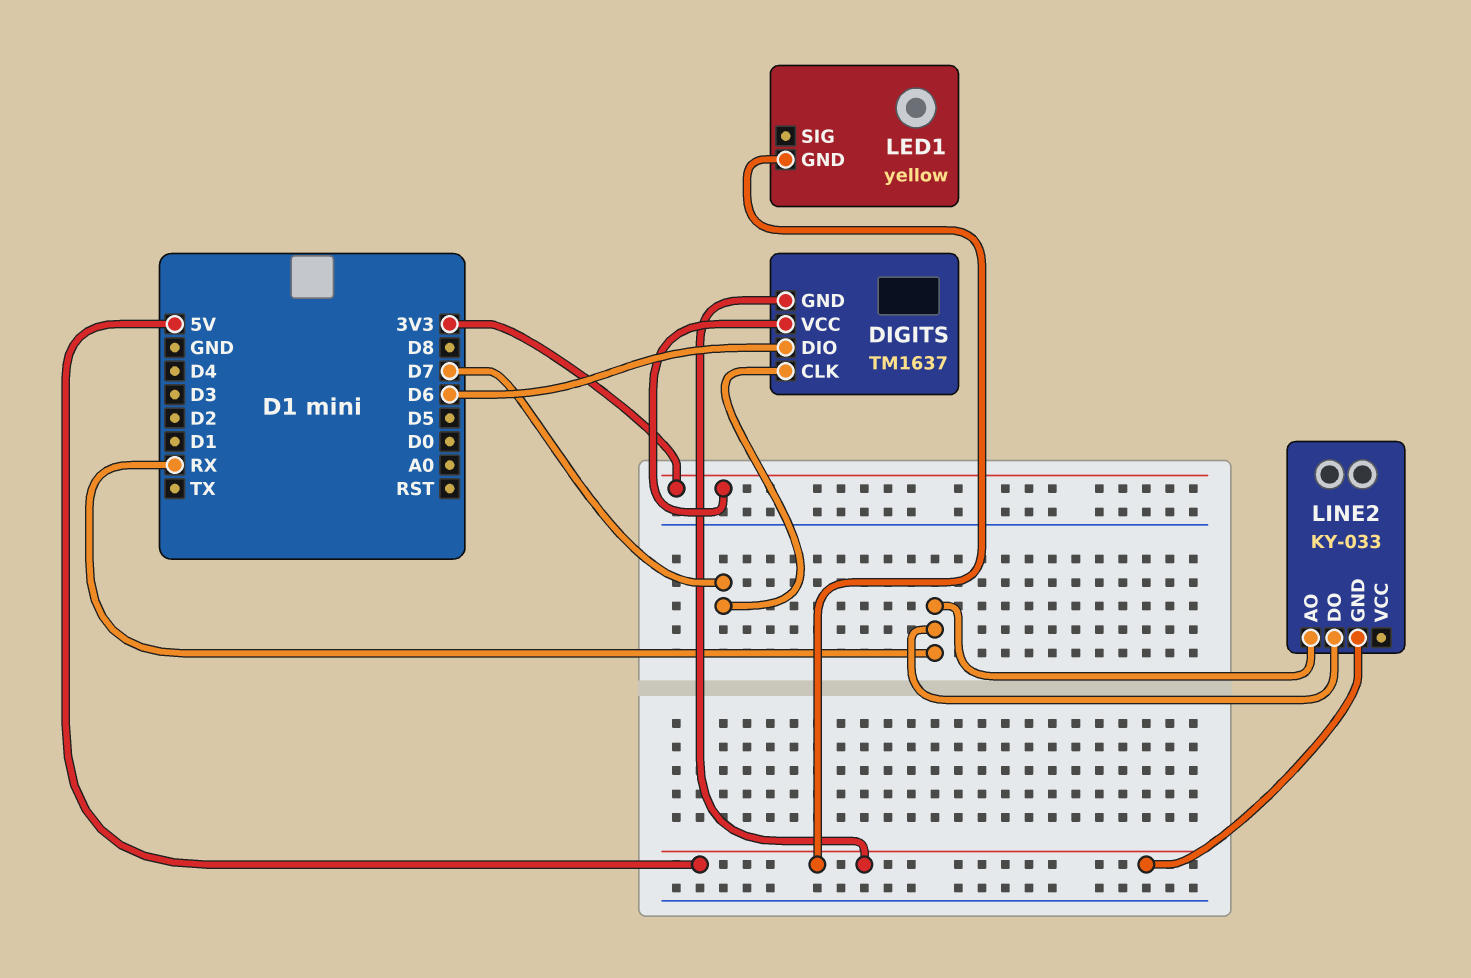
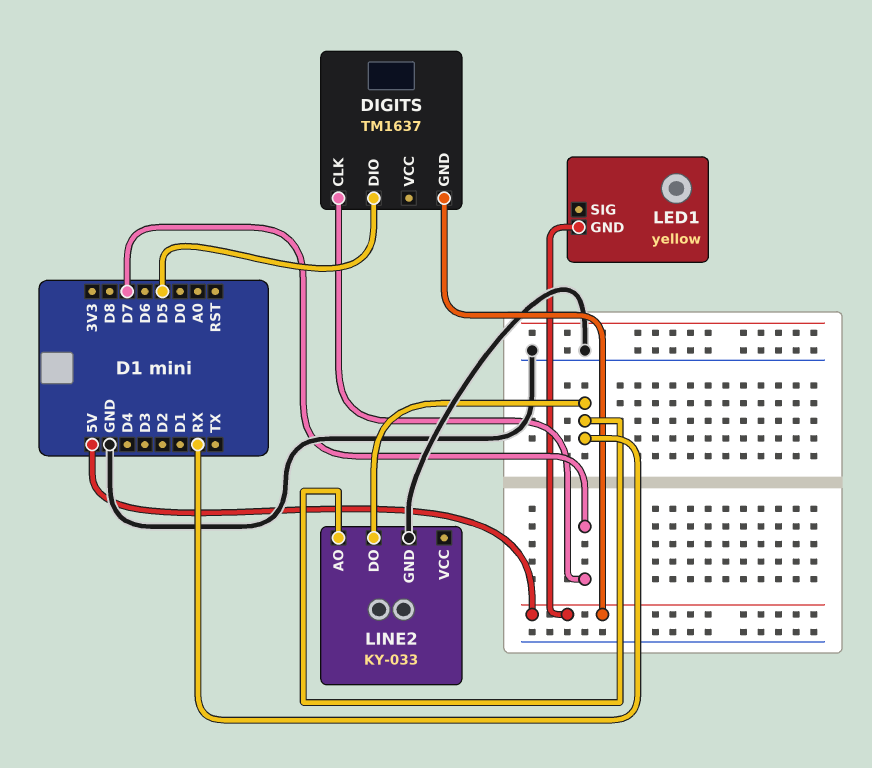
DIGITS pin DIO: D6 -> D5
DIGITS pin VCC: 3V3 -> none
LINE2 pin GND: 5V -> GND

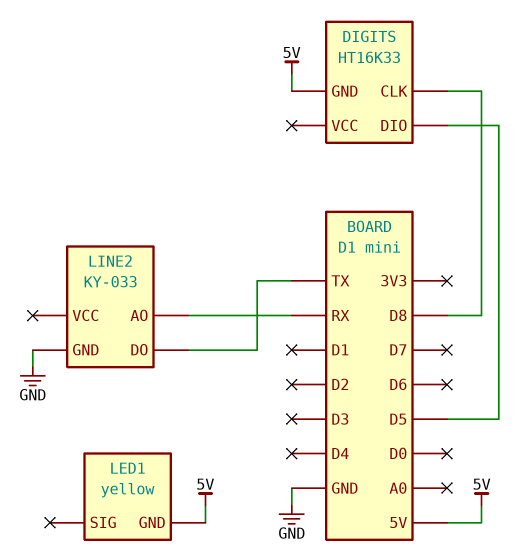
DIGITS: TM1637 -> HT16K33
DIGITS pin CLK: D7 -> D8
LINE2 pin DO: RX -> TX

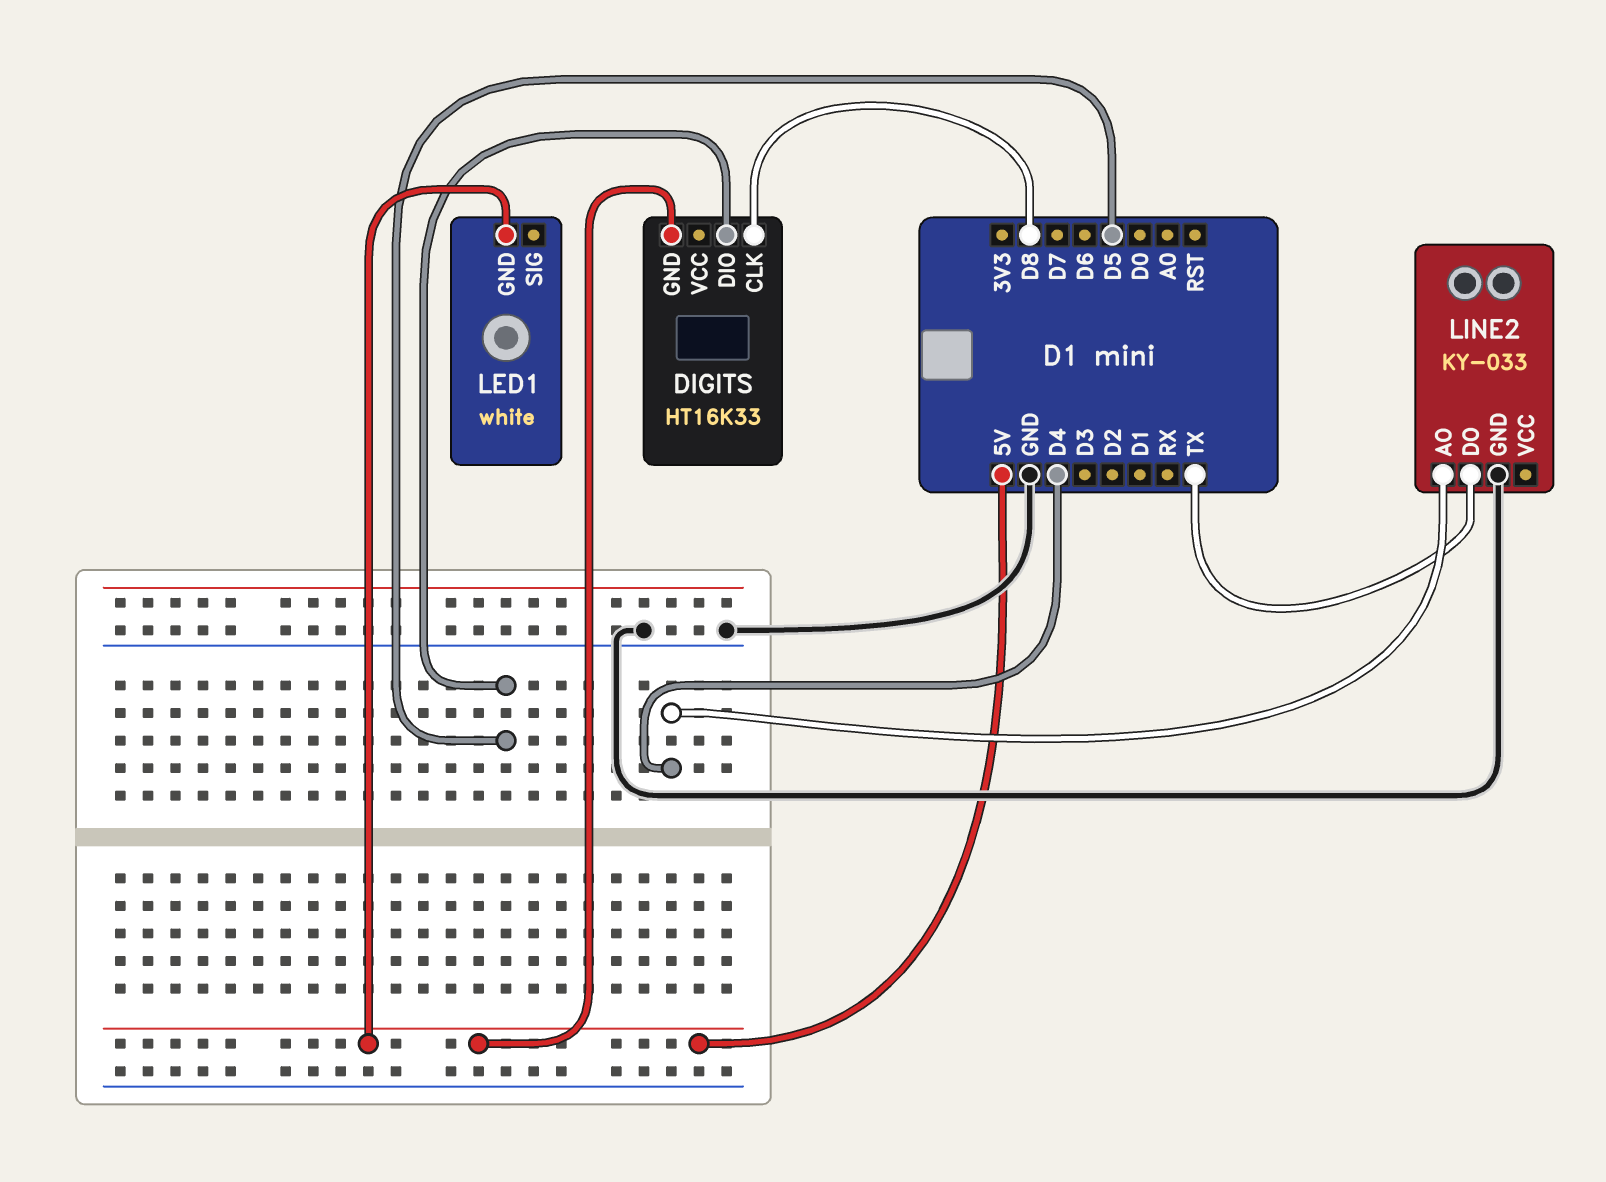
LED1: yellow -> white
LINE2 pin AO: RX -> D4

